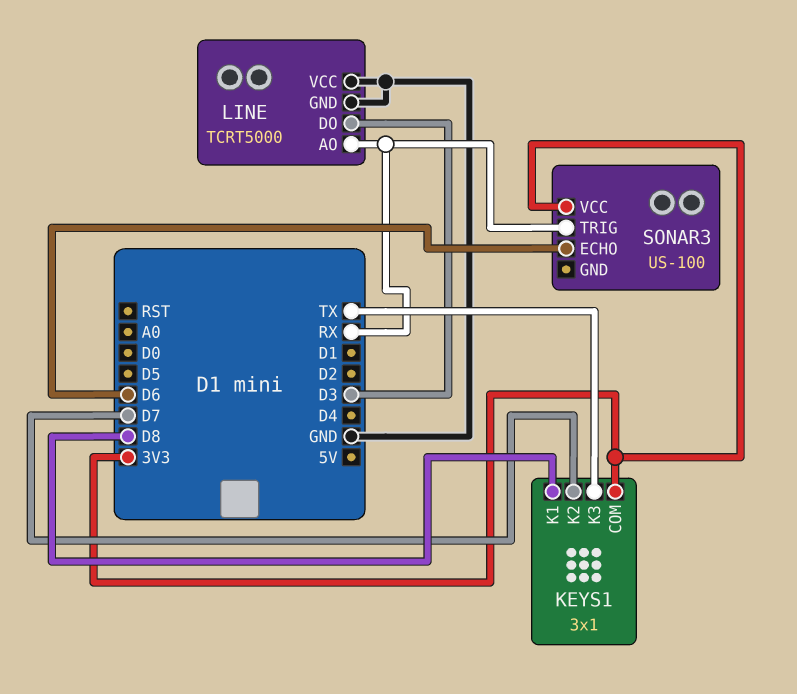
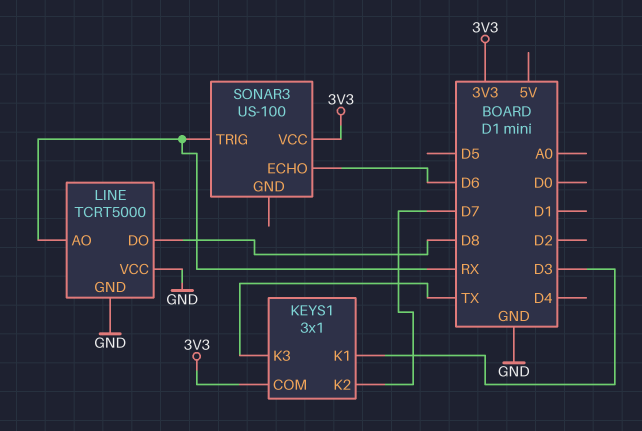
KEYS1 pin K1: D8 -> D3
LINE pin DO: D3 -> D8

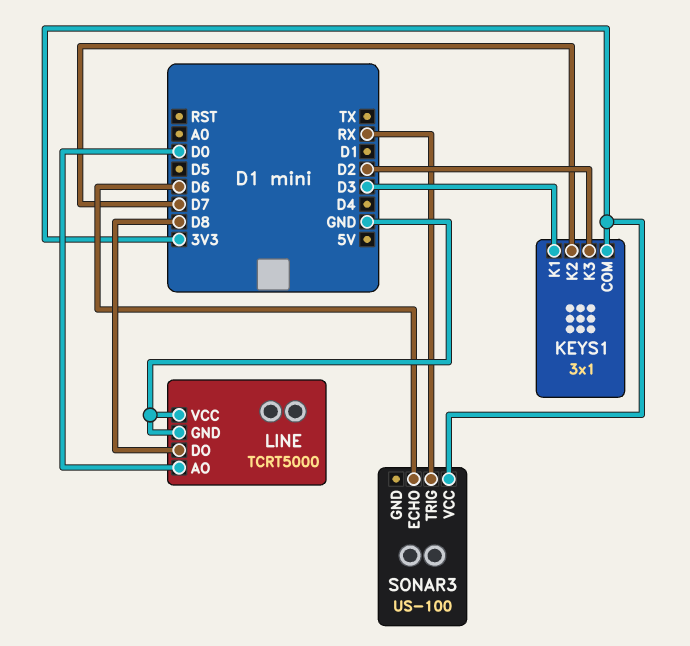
KEYS1 pin K3: TX -> D2
LINE pin AO: RX -> D0

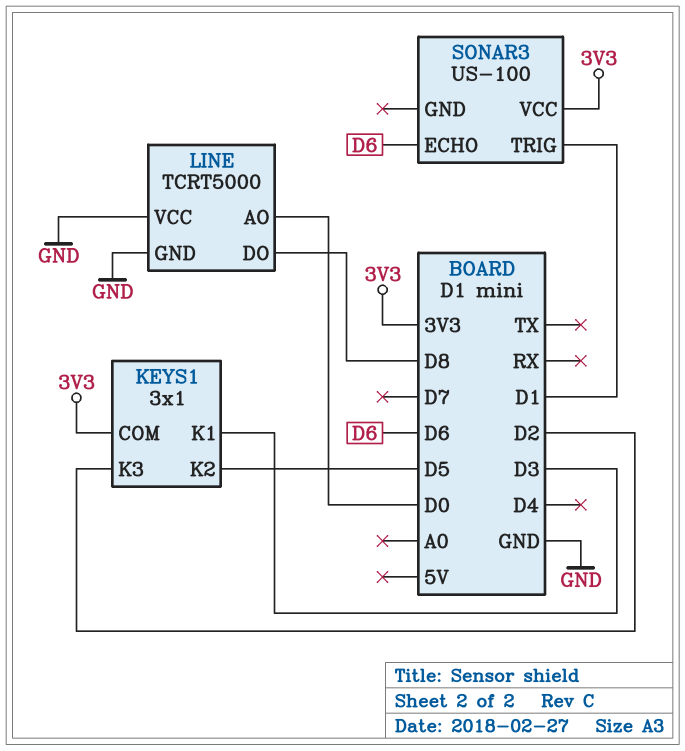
KEYS1 pin K2: D7 -> D5
SONAR3 pin TRIG: RX -> D1

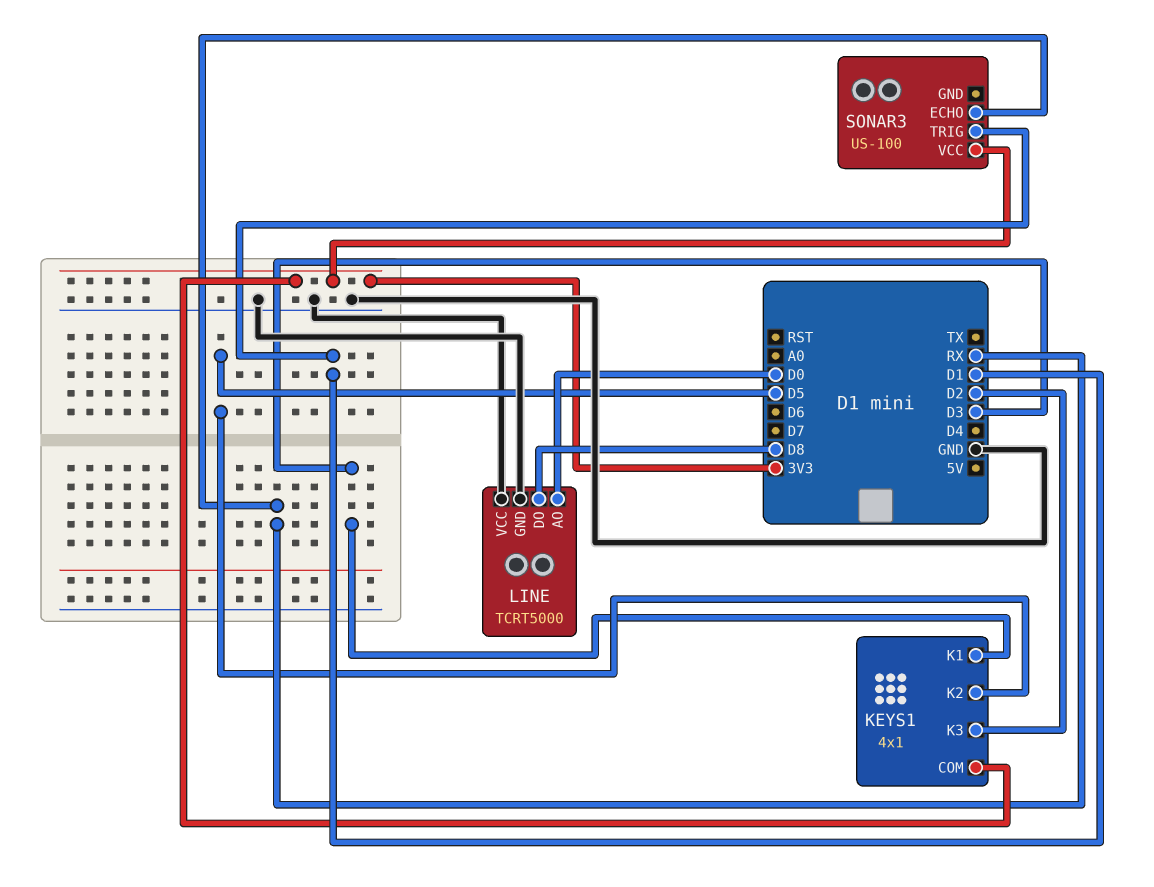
KEYS1: 3x1 -> 4x1
SONAR3 pin ECHO: D6 -> RX

